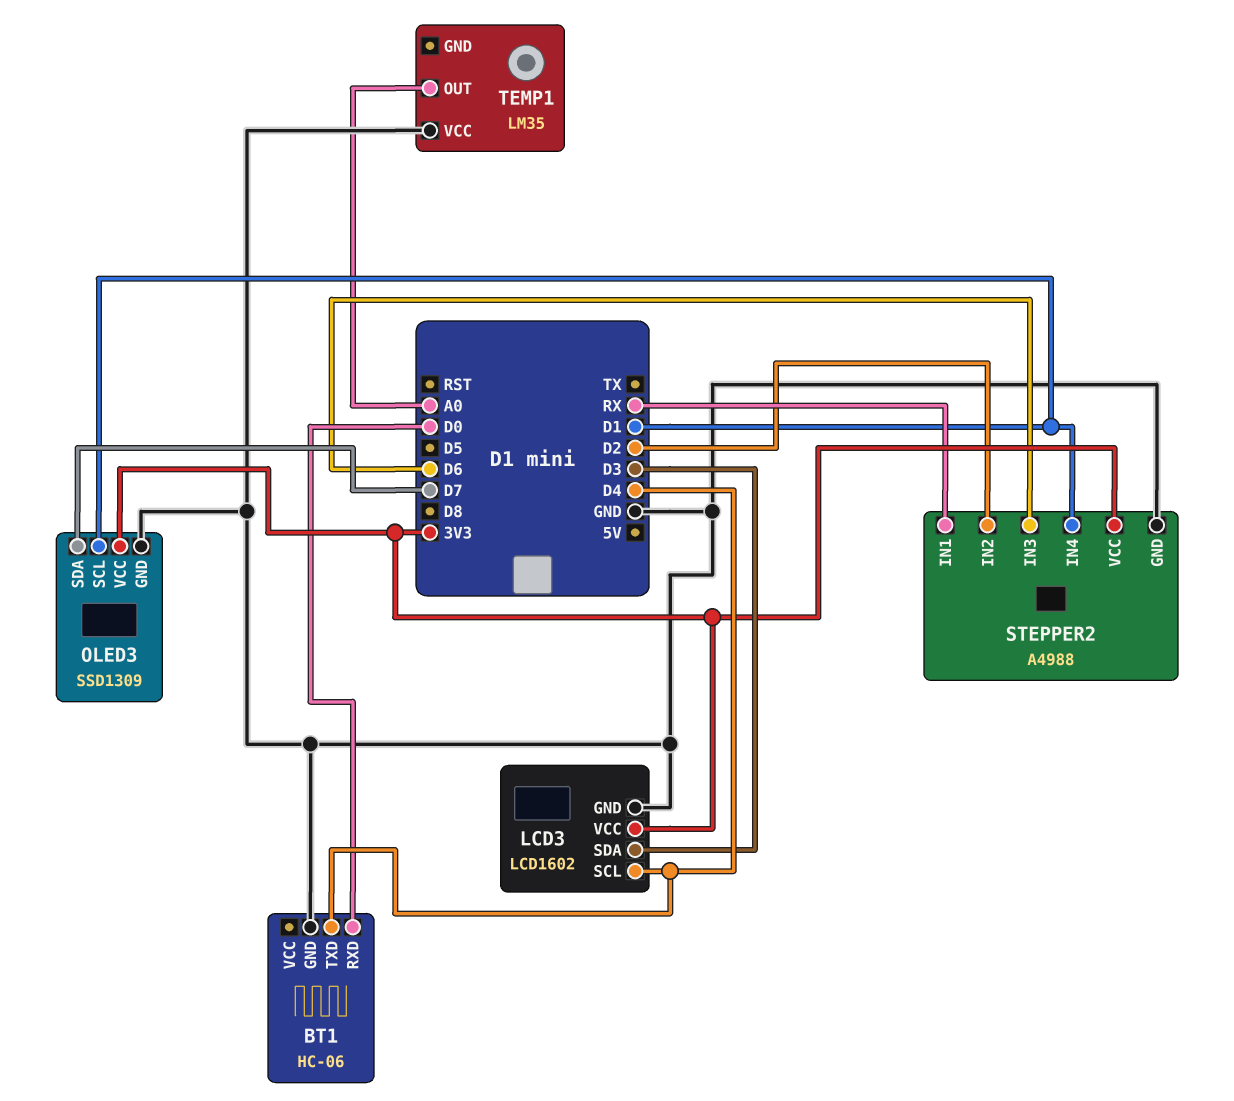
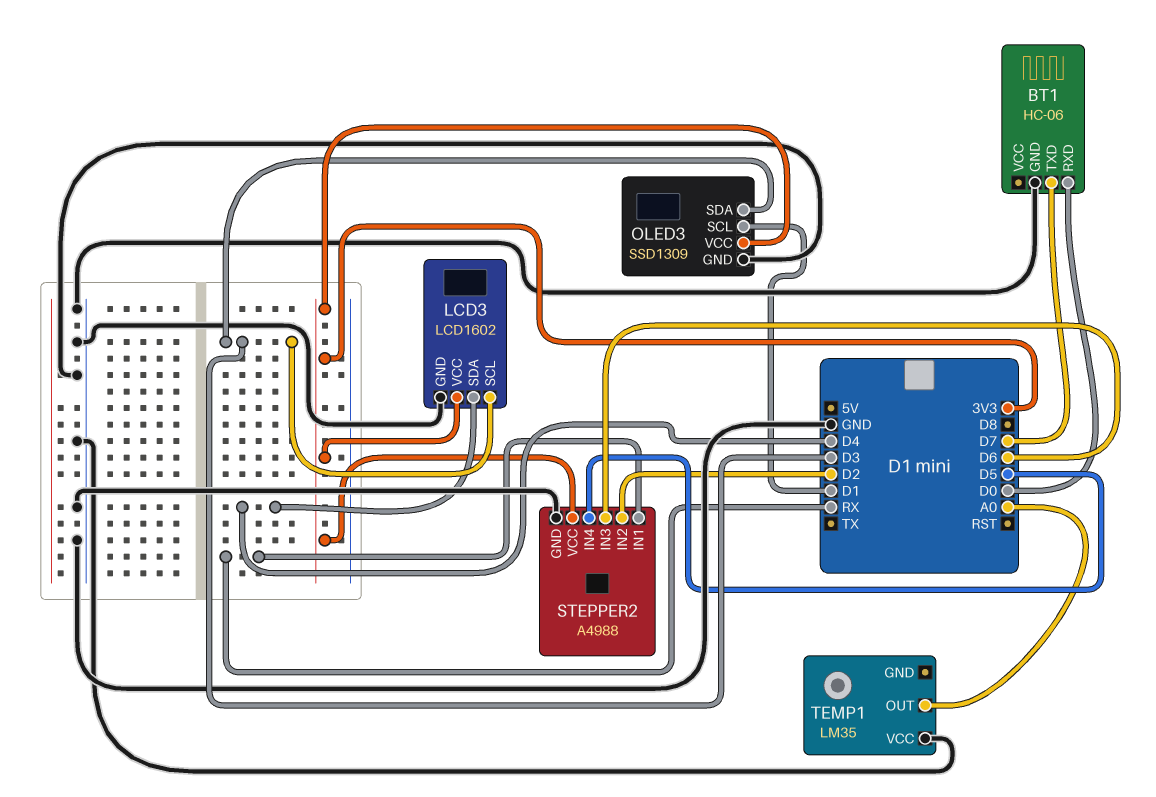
BT1 pin TXD: D4 -> D7
LCD3 pin SCL: D4 -> D3
LCD3 pin SDA: D3 -> D4
OLED3 pin SDA: D7 -> D3
STEPPER2 pin IN4: D1 -> D5

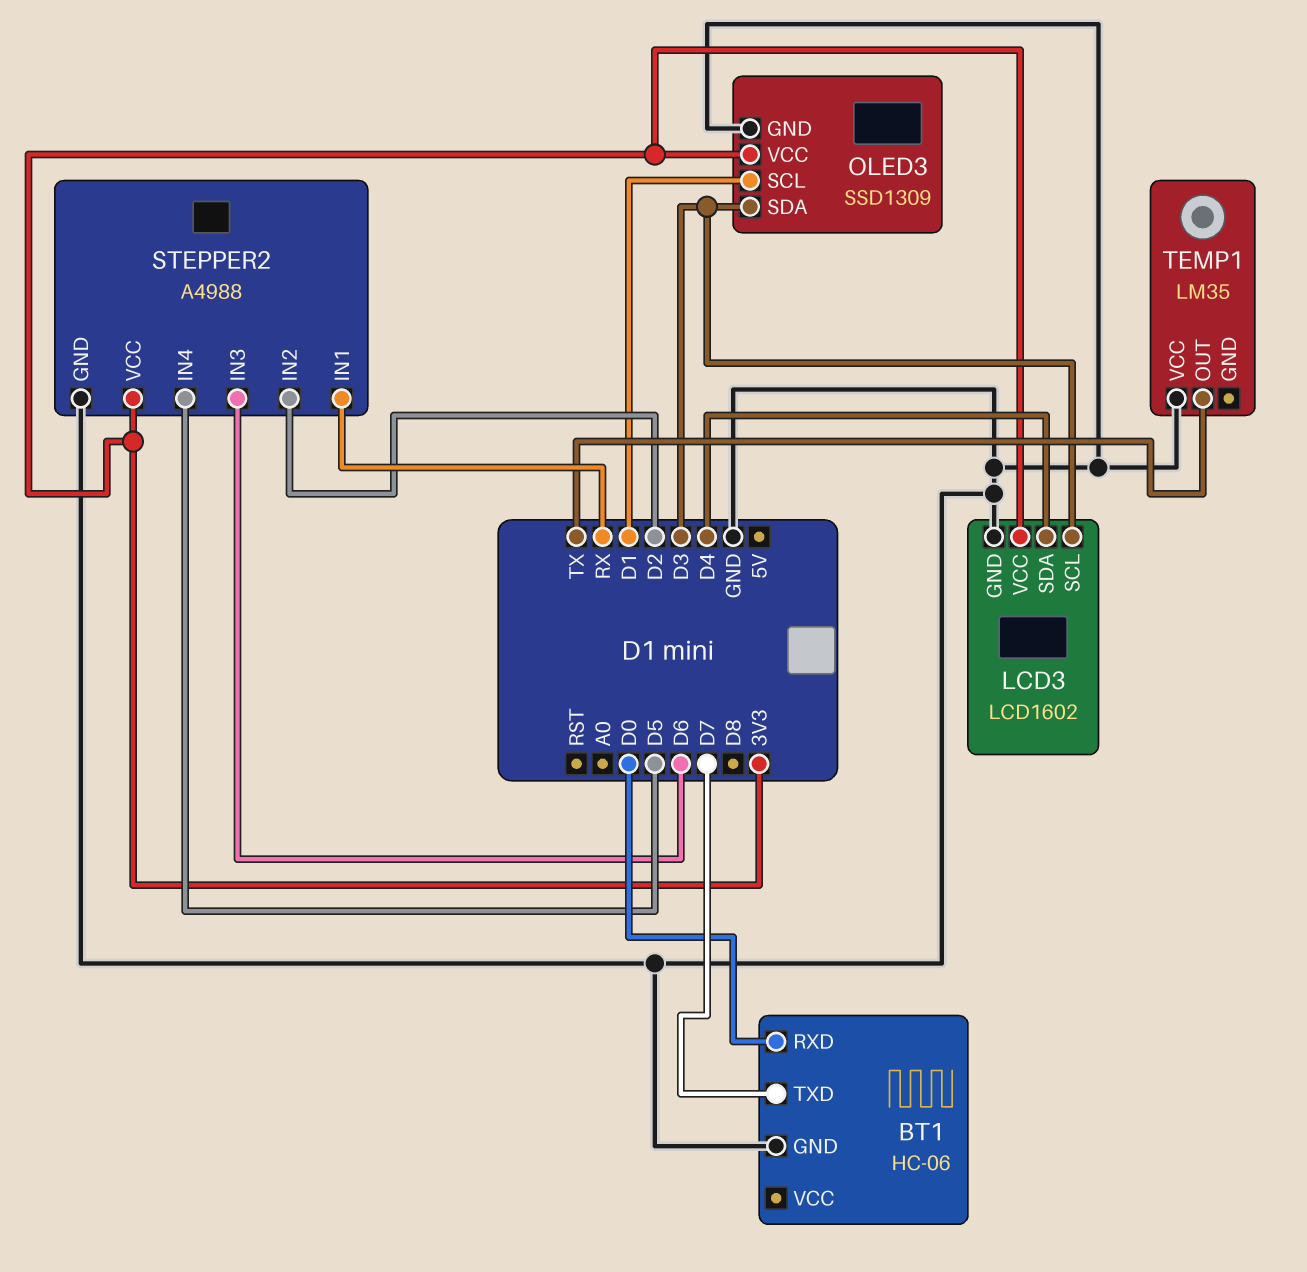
TEMP1 pin OUT: A0 -> TX

